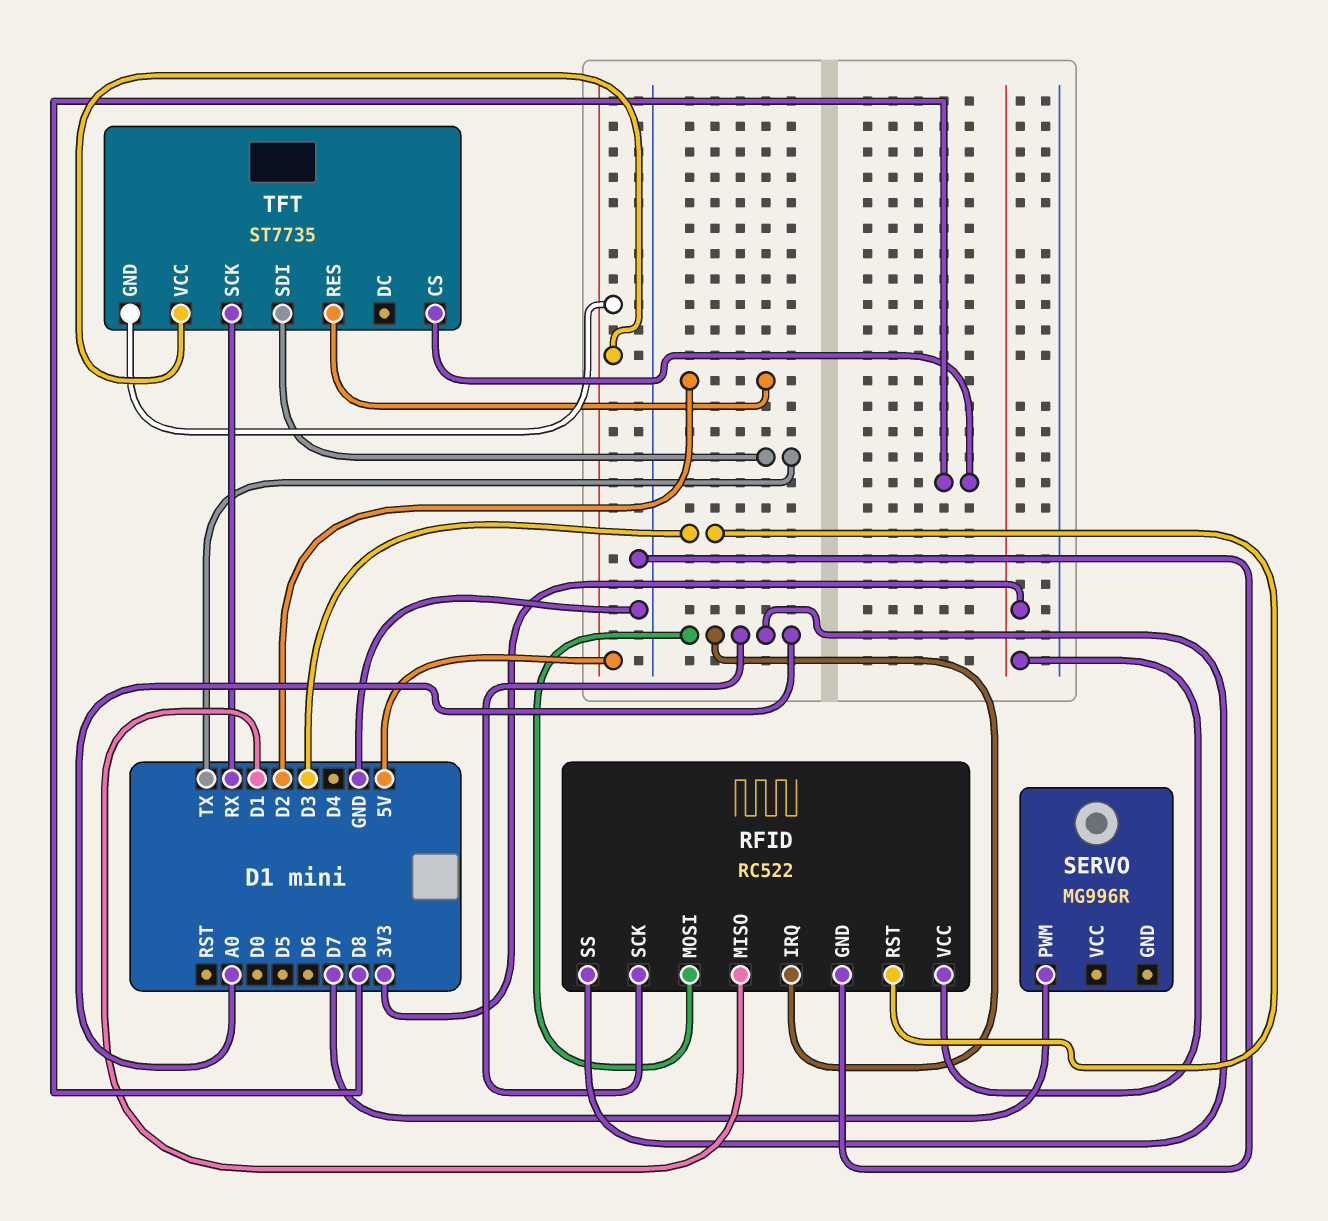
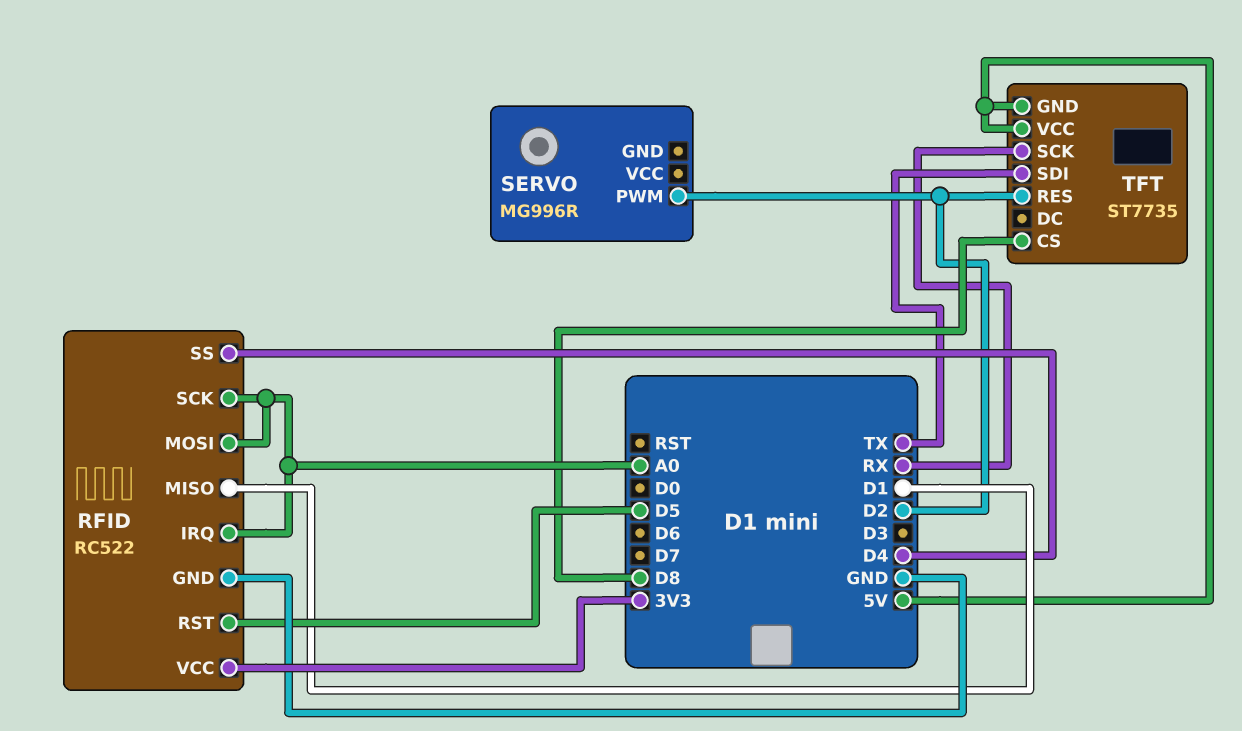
RFID pin RST: D3 -> D5
RFID pin SS: A0 -> D4
SERVO pin PWM: D7 -> D2

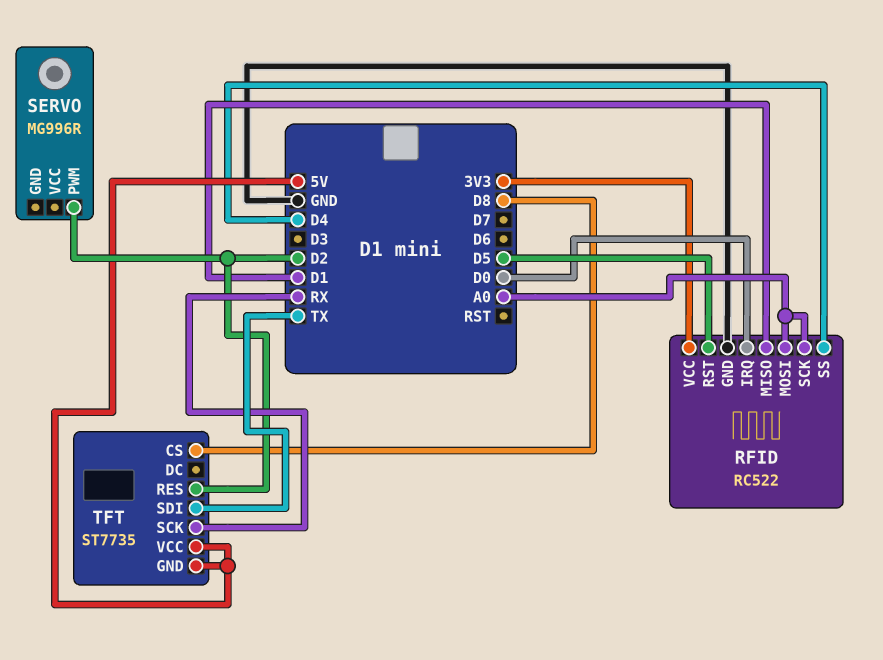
RFID pin IRQ: A0 -> D0

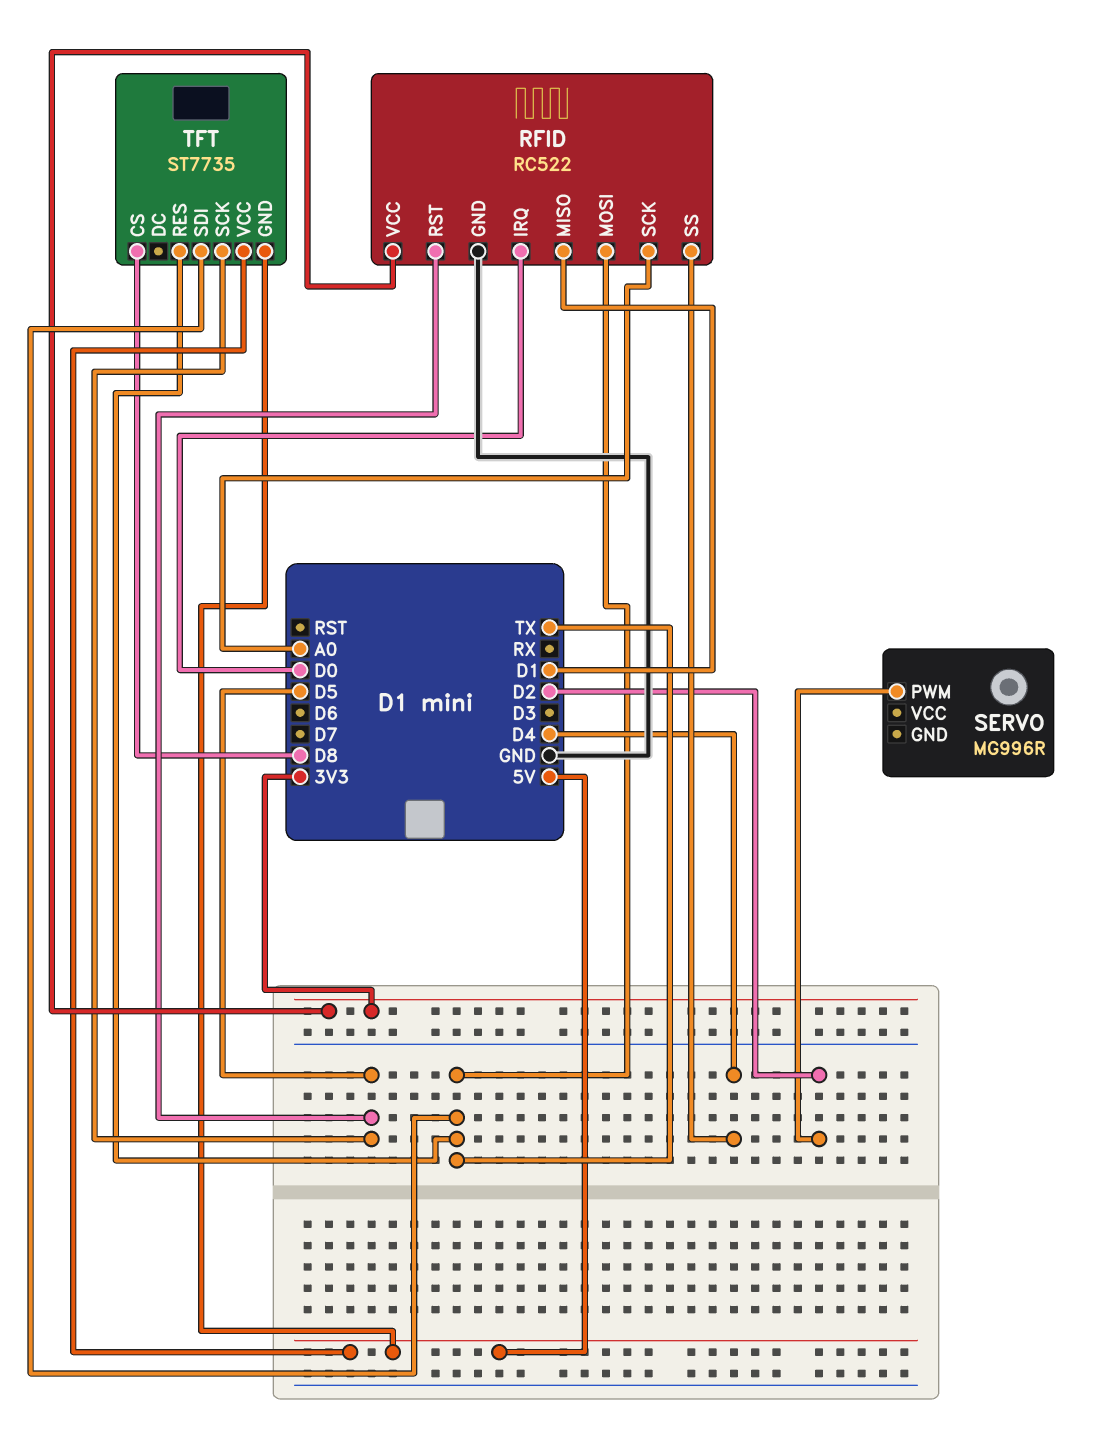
RFID pin MOSI: A0 -> TX
TFT pin RES: D2 -> TX
TFT pin SCK: RX -> D5

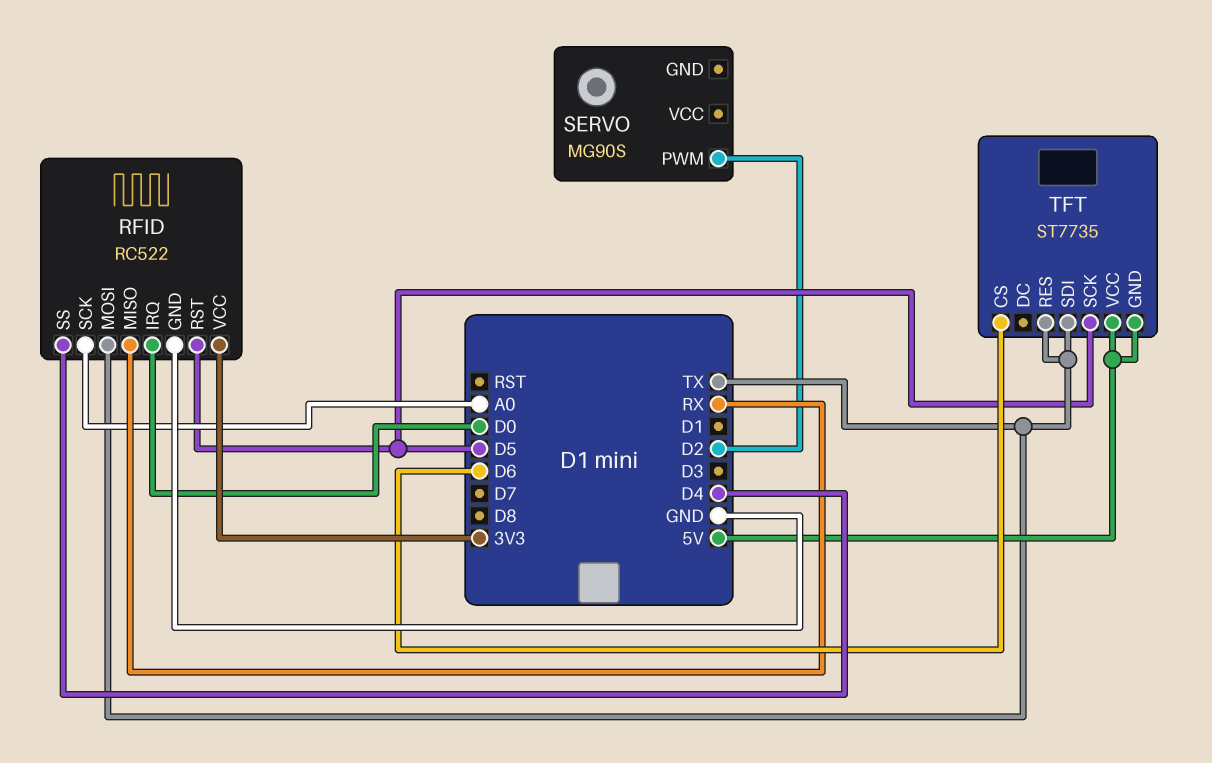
RFID pin MISO: D1 -> RX
SERVO: MG996R -> MG90S
TFT pin CS: D8 -> D6

